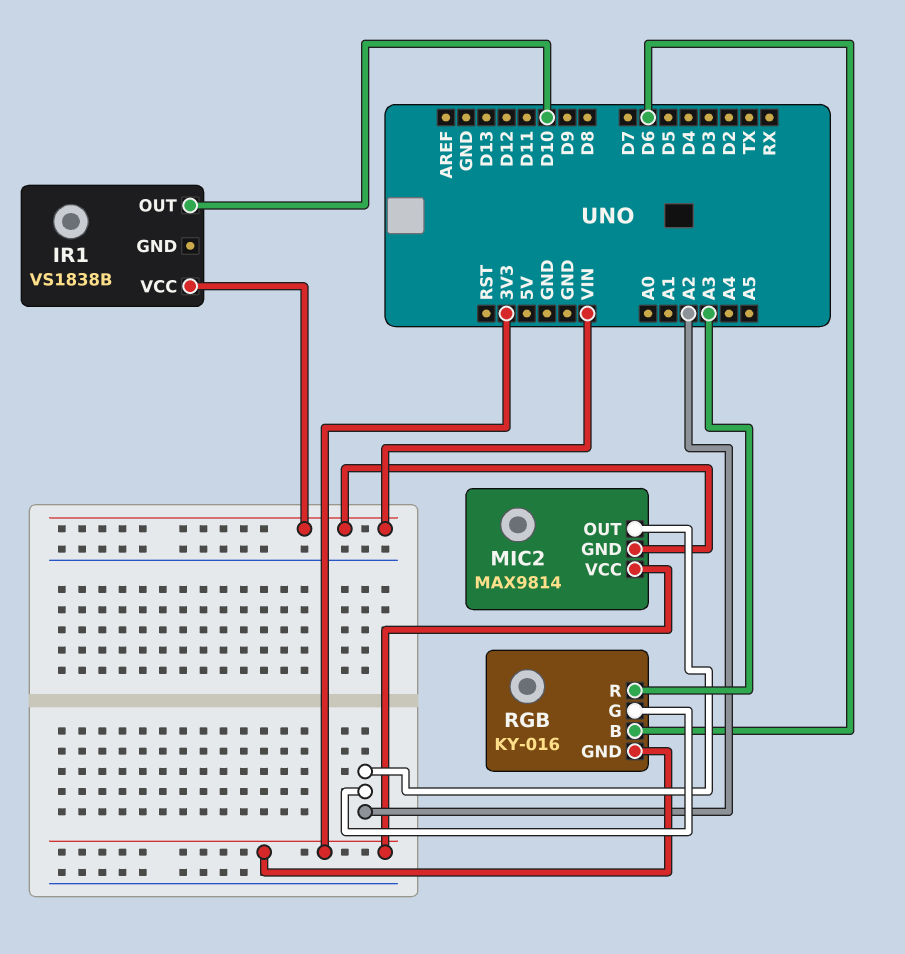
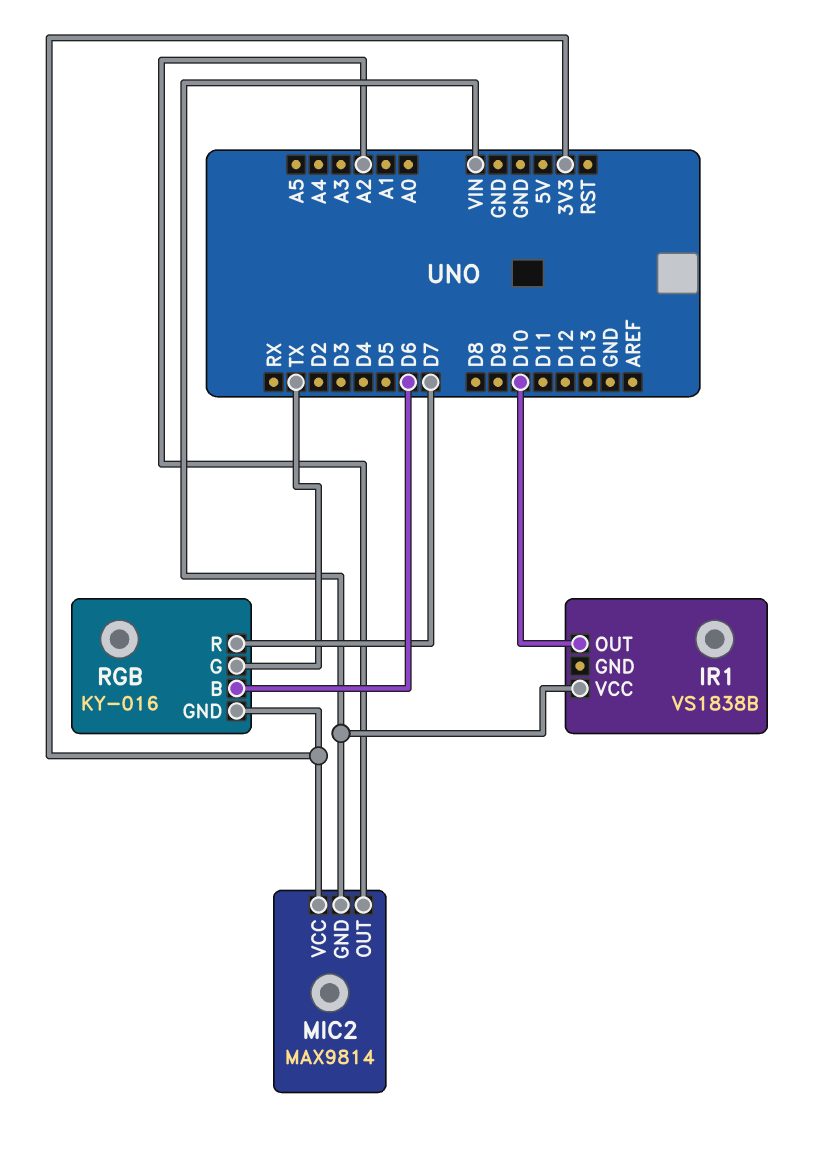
RGB pin G: A2 -> TX
RGB pin R: A3 -> D7

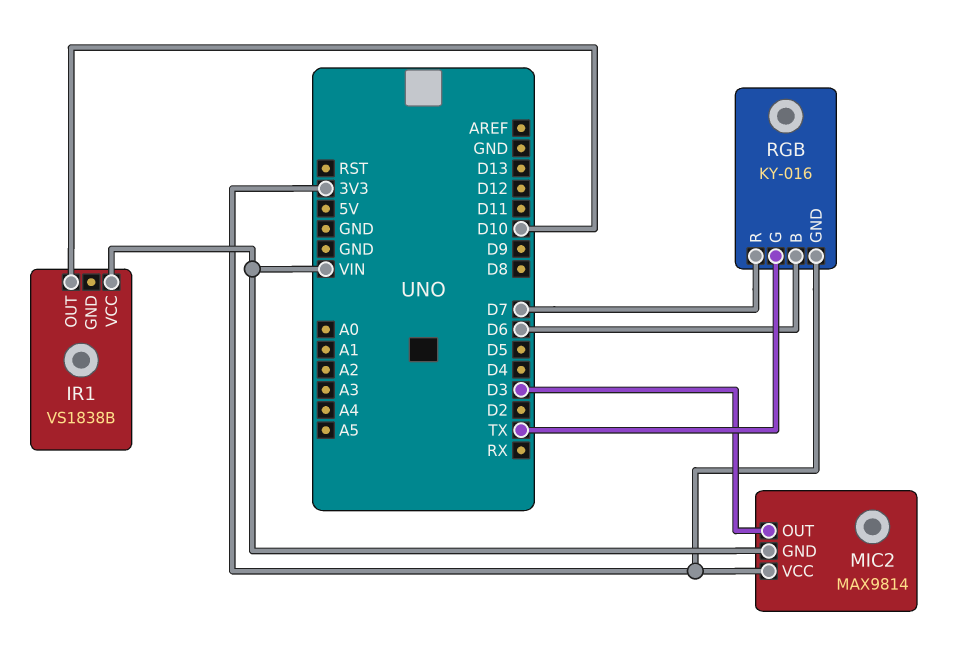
MIC2 pin OUT: A2 -> D3

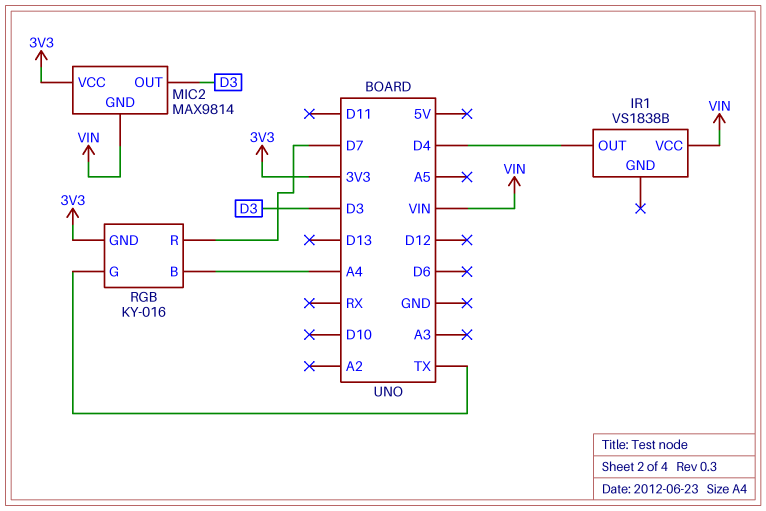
IR1 pin OUT: D10 -> D4
RGB pin B: D6 -> A4

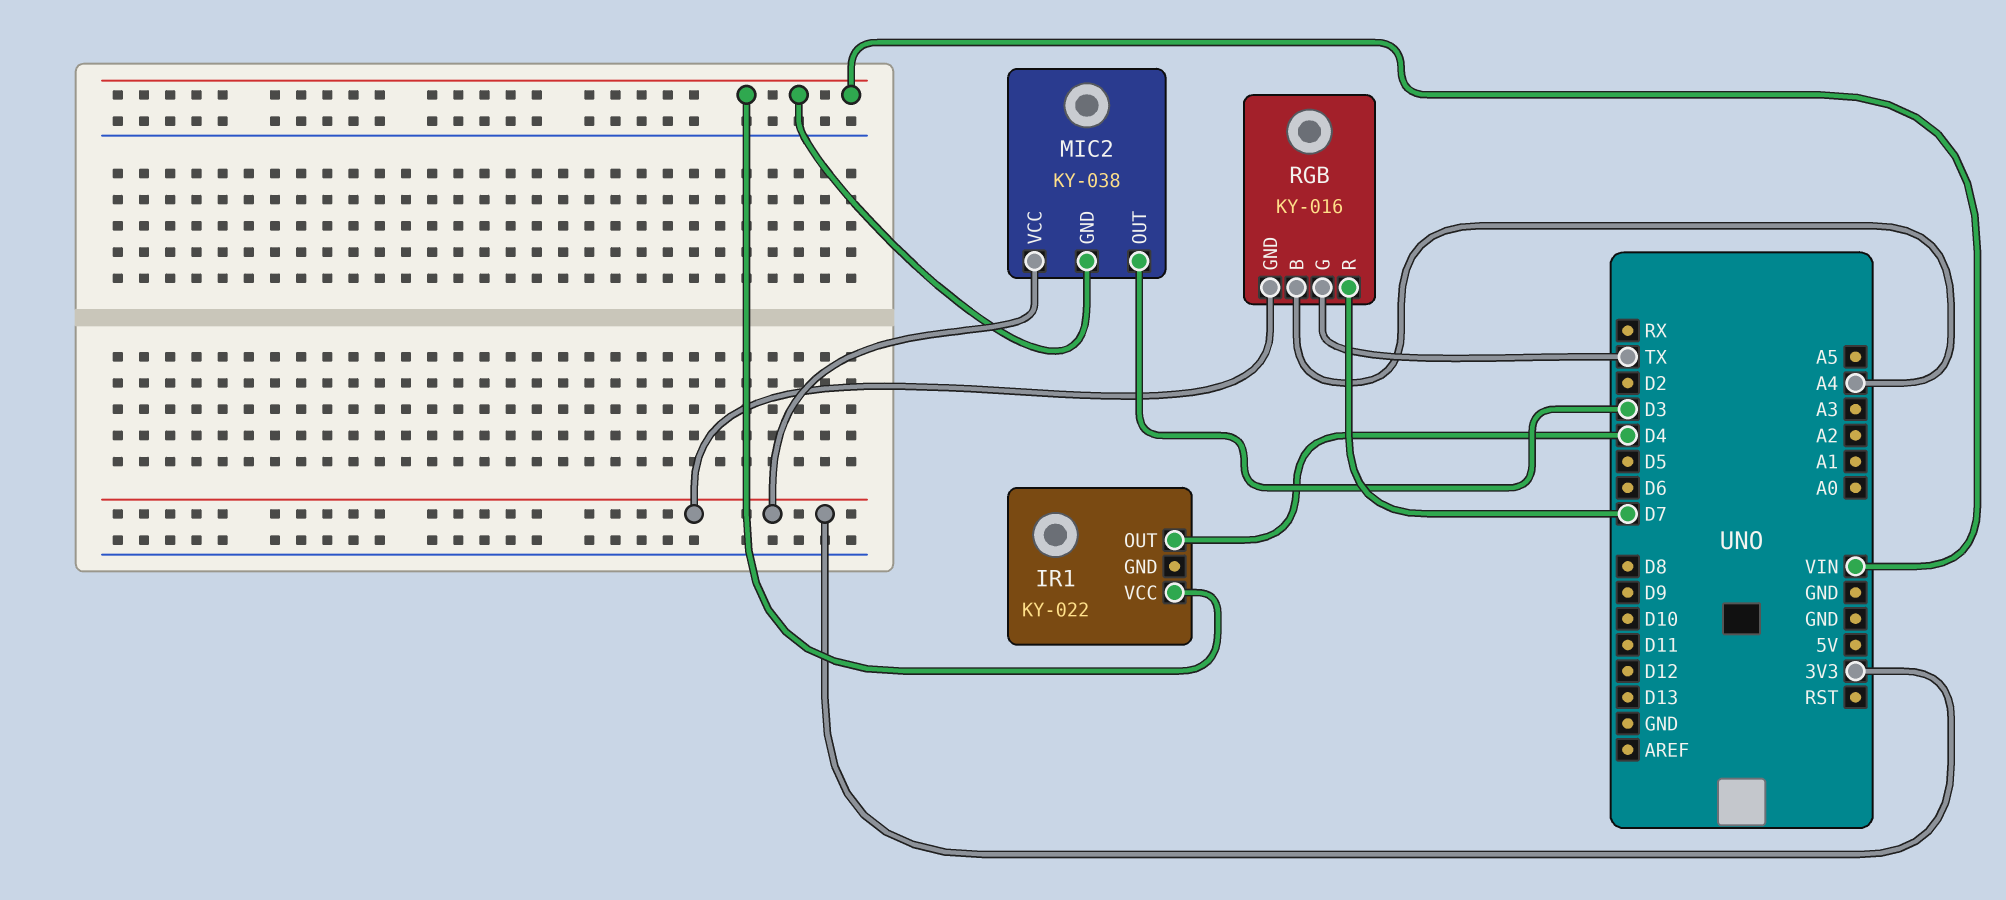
IR1: VS1838B -> KY-022
MIC2: MAX9814 -> KY-038

